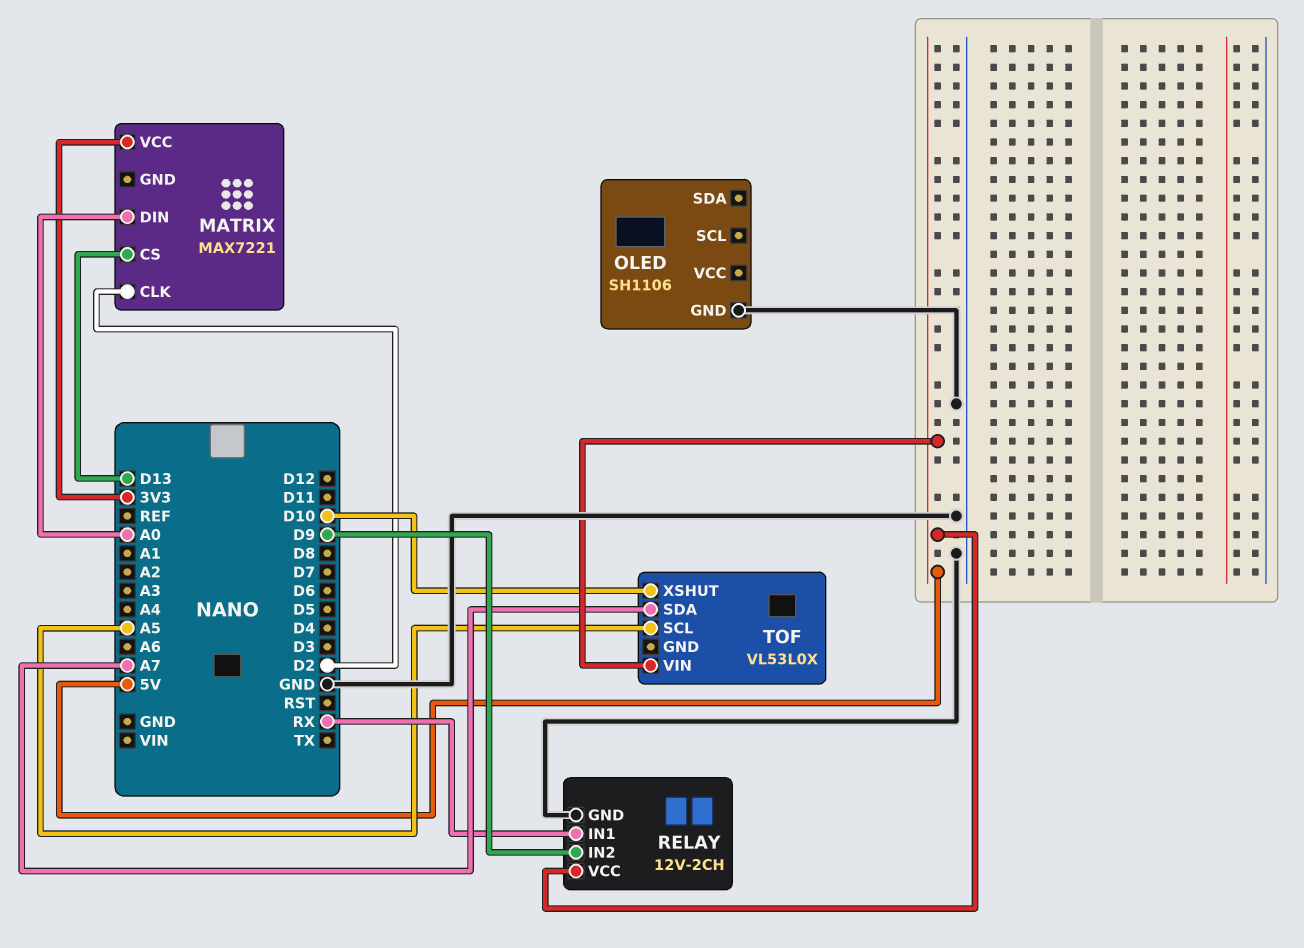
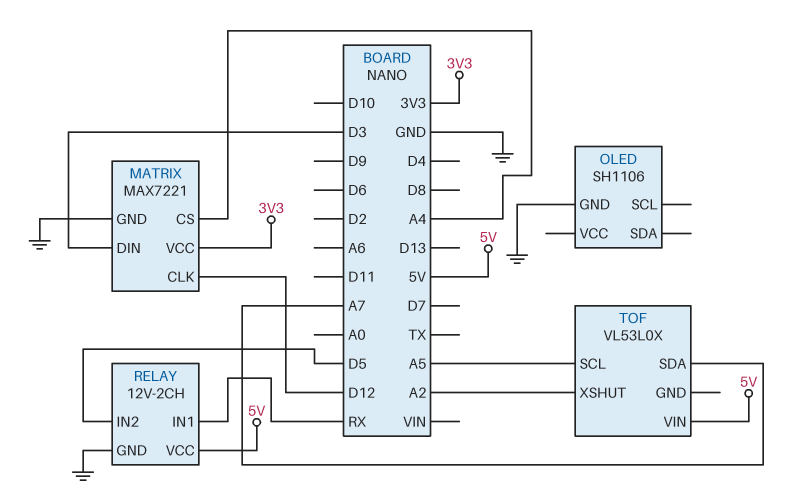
MATRIX pin CLK: D2 -> D12
MATRIX pin CS: D13 -> A4
MATRIX pin DIN: A0 -> D3
MATRIX pin GND: none -> GND
RELAY pin IN2: D9 -> D5
TOF pin XSHUT: D10 -> A2

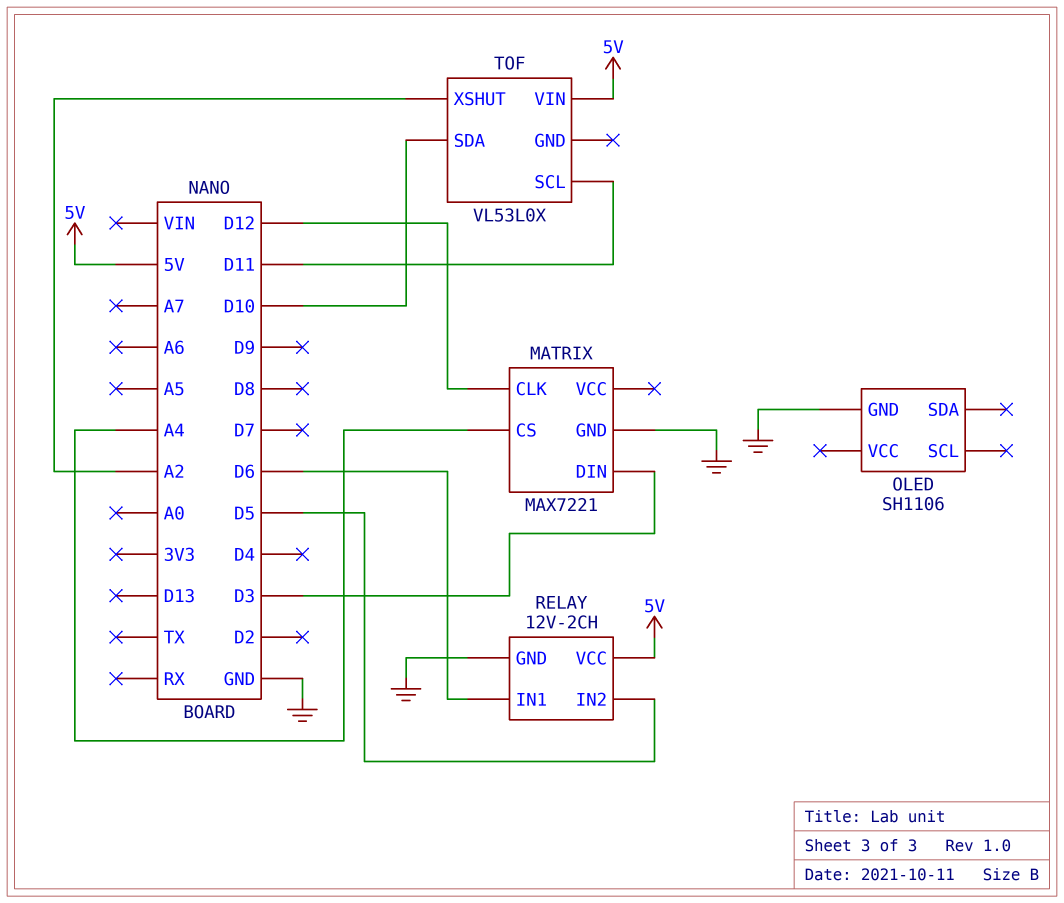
MATRIX pin VCC: 3V3 -> none
RELAY pin IN1: RX -> D6
TOF pin SCL: A5 -> D11
TOF pin SDA: A7 -> D10

